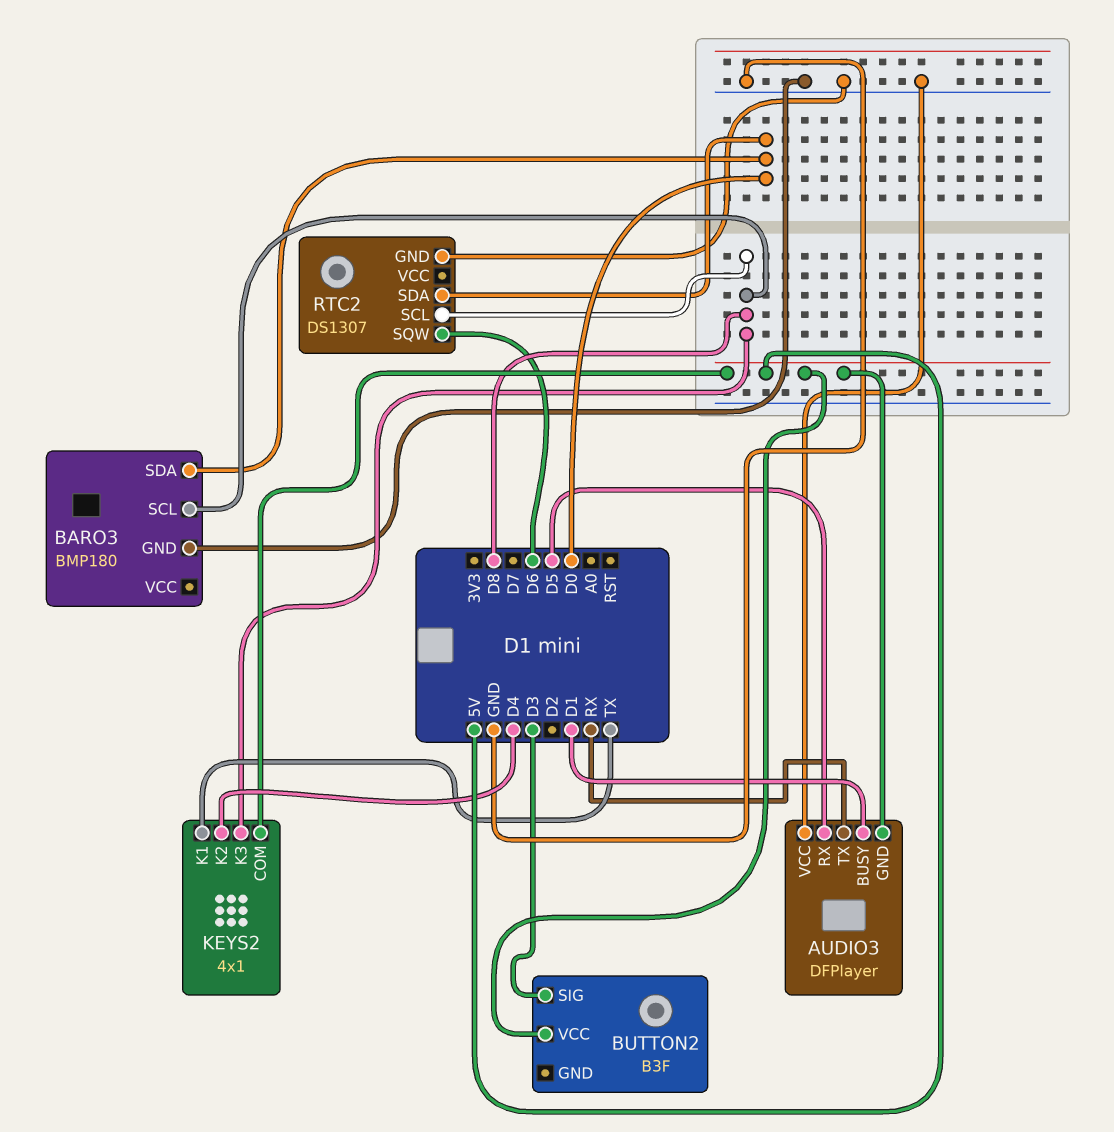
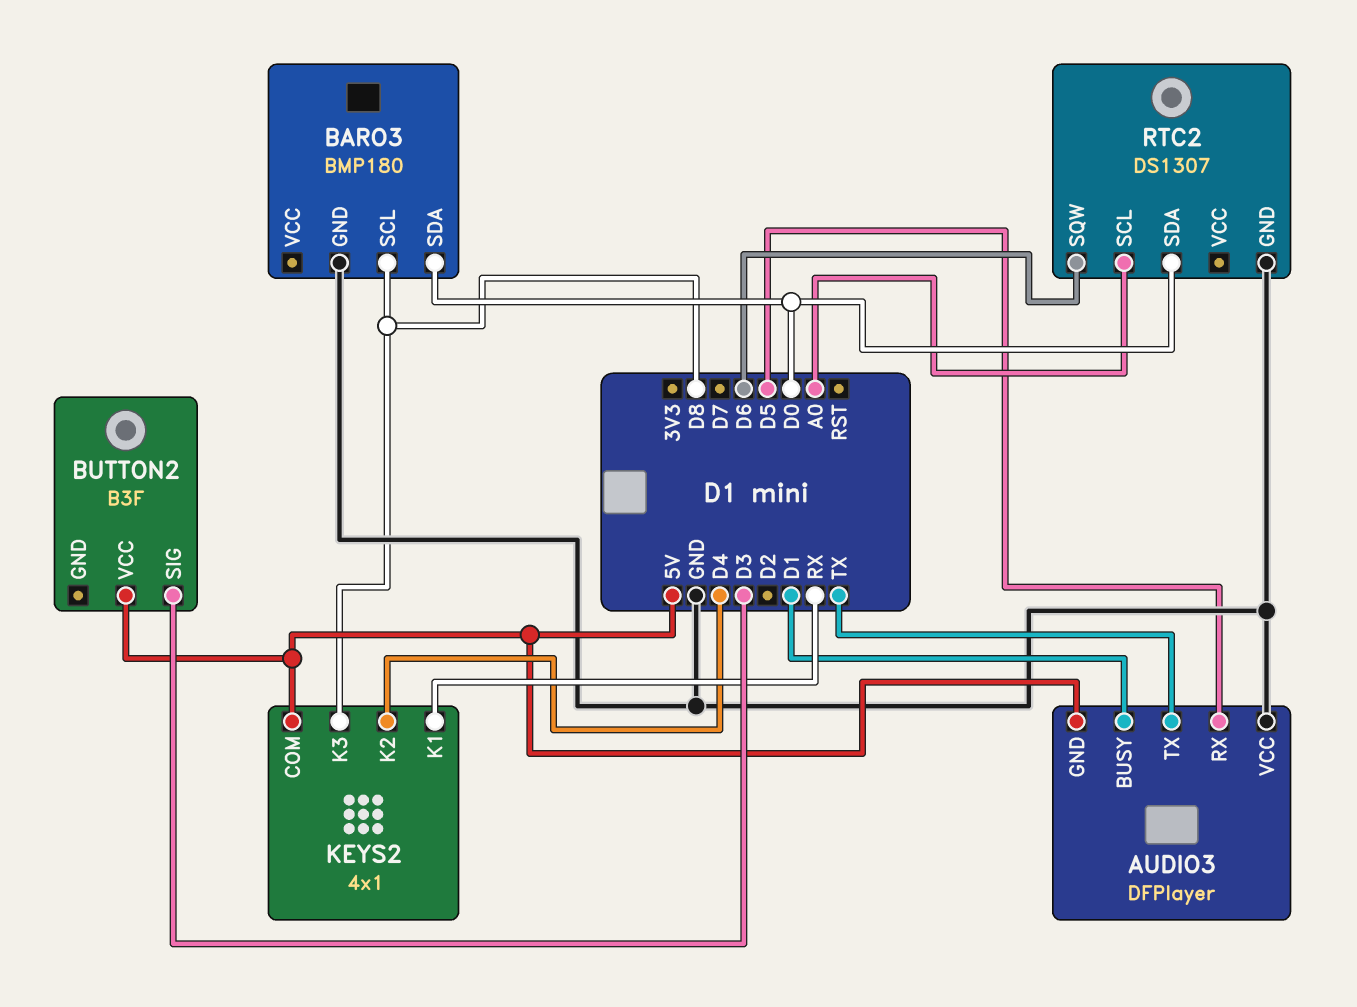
AUDIO3 pin TX: RX -> TX
KEYS2 pin K1: TX -> RX
RTC2 pin SCL: D8 -> A0

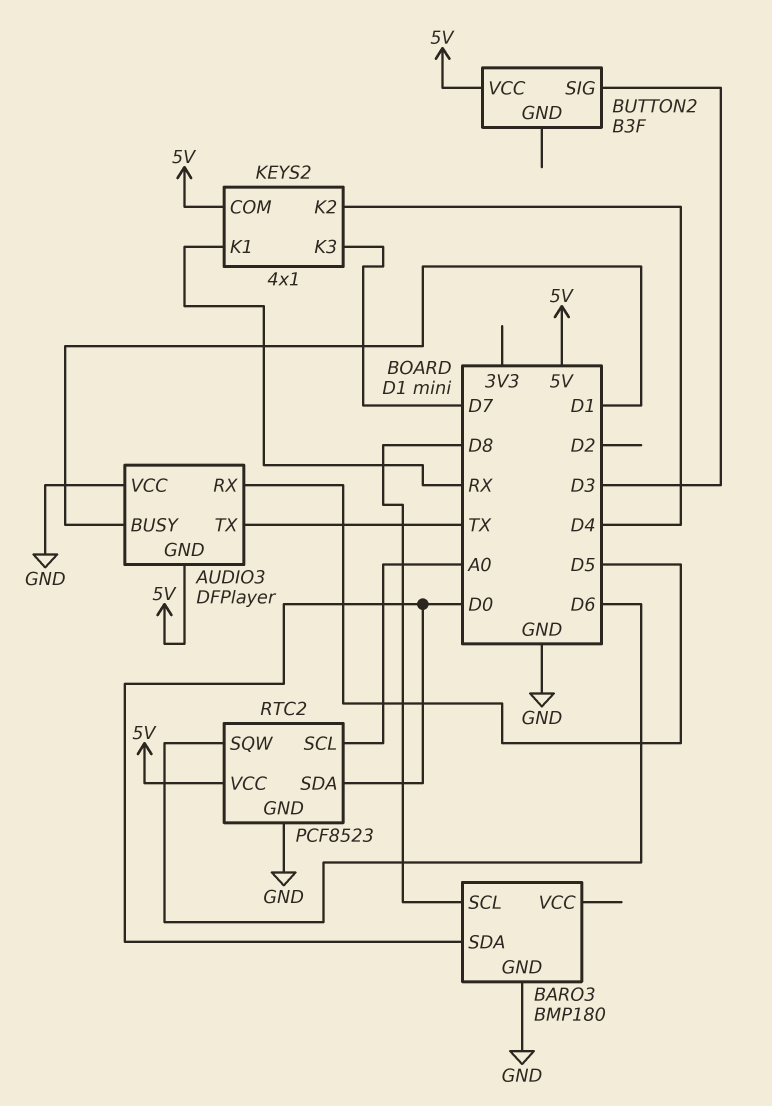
KEYS2 pin K3: D8 -> D7
RTC2: DS1307 -> PCF8523
RTC2 pin VCC: none -> 5V

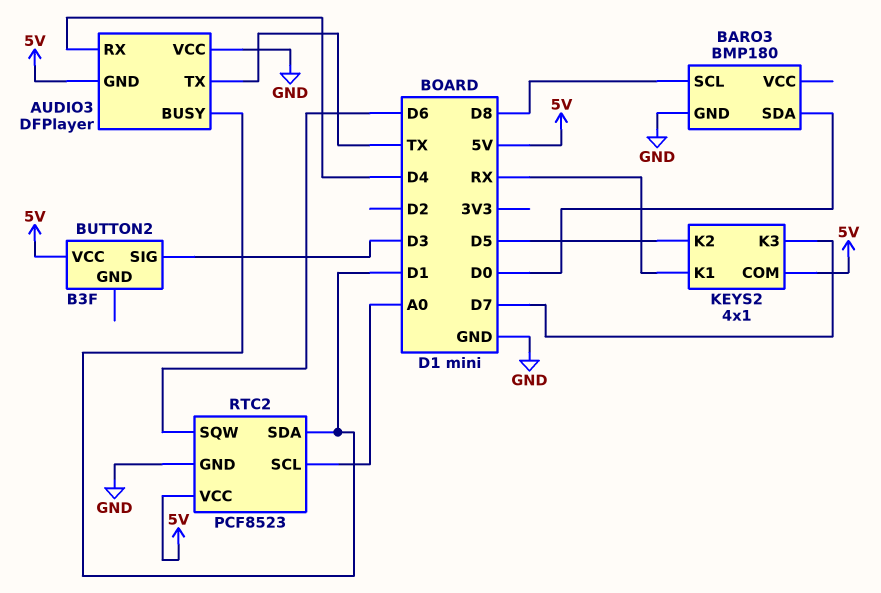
AUDIO3 pin RX: D5 -> D4
KEYS2 pin K2: D4 -> D5
RTC2 pin SDA: D0 -> D1

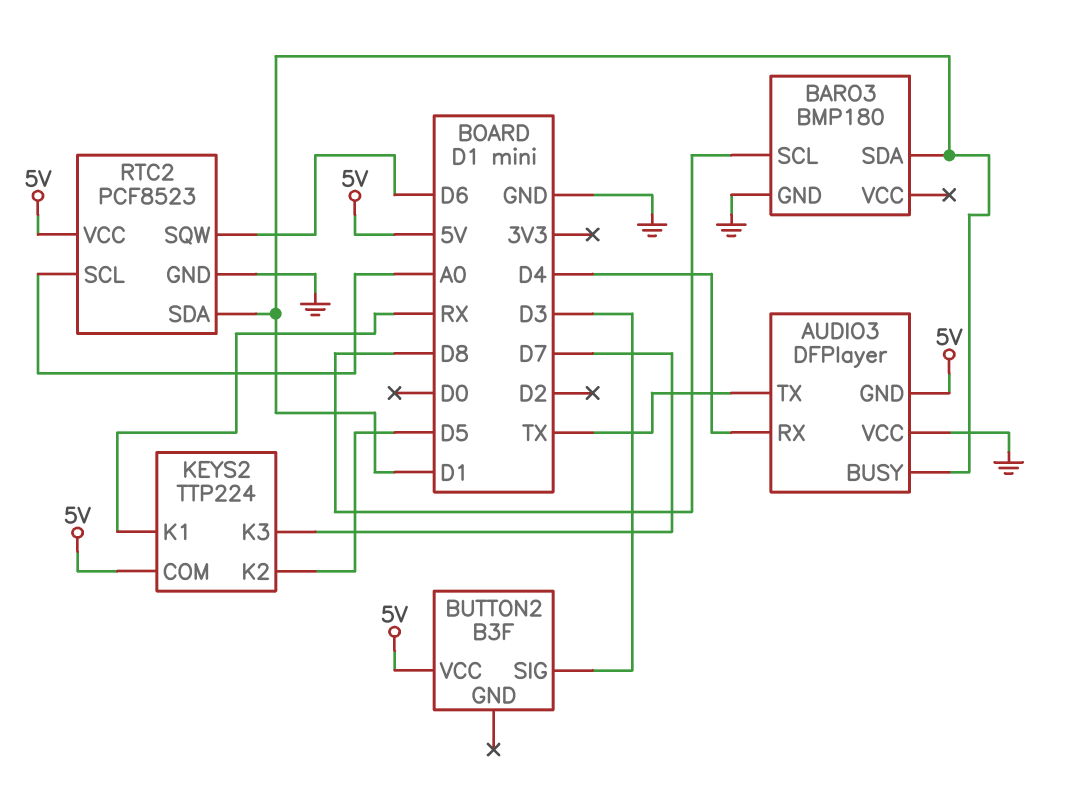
BARO3 pin SDA: D0 -> D1
KEYS2: 4x1 -> TTP224

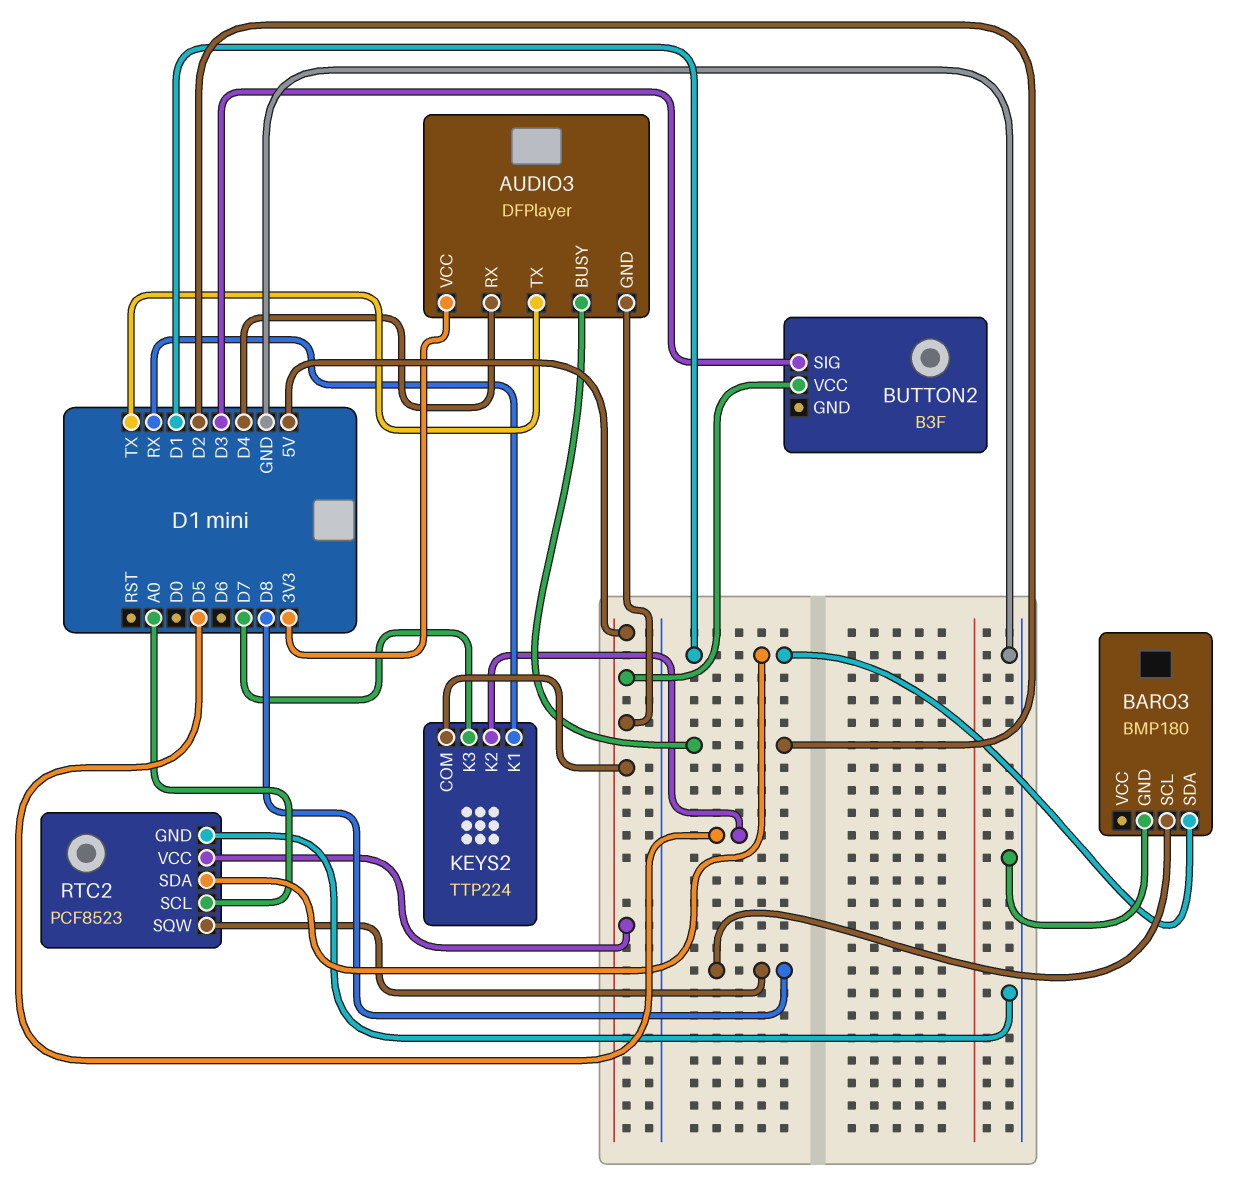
AUDIO3 pin BUSY: D1 -> D2
AUDIO3 pin VCC: GND -> 3V3
RTC2 pin SQW: D6 -> D8

